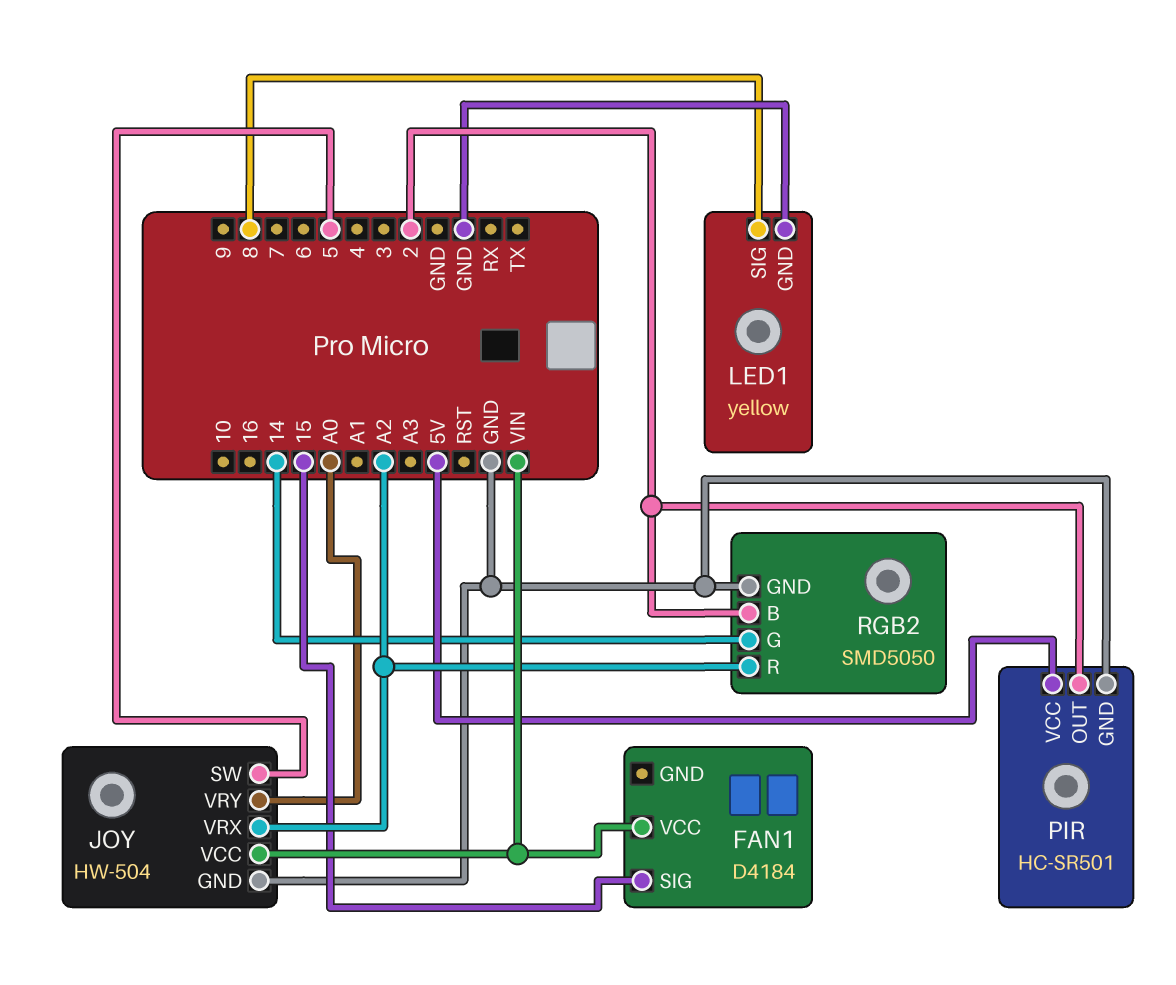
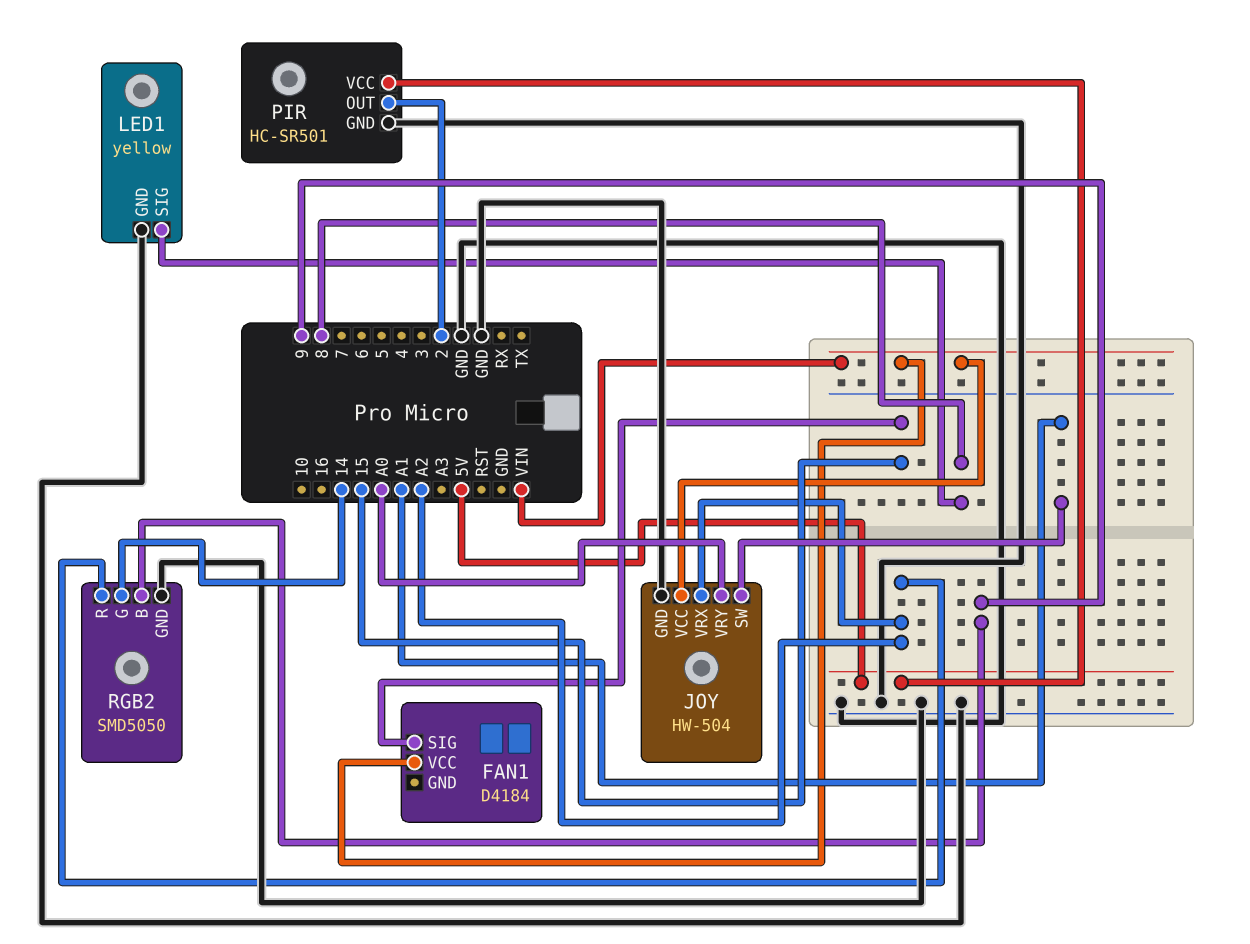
JOY pin SW: 5 -> A1
RGB2 pin B: 2 -> 9

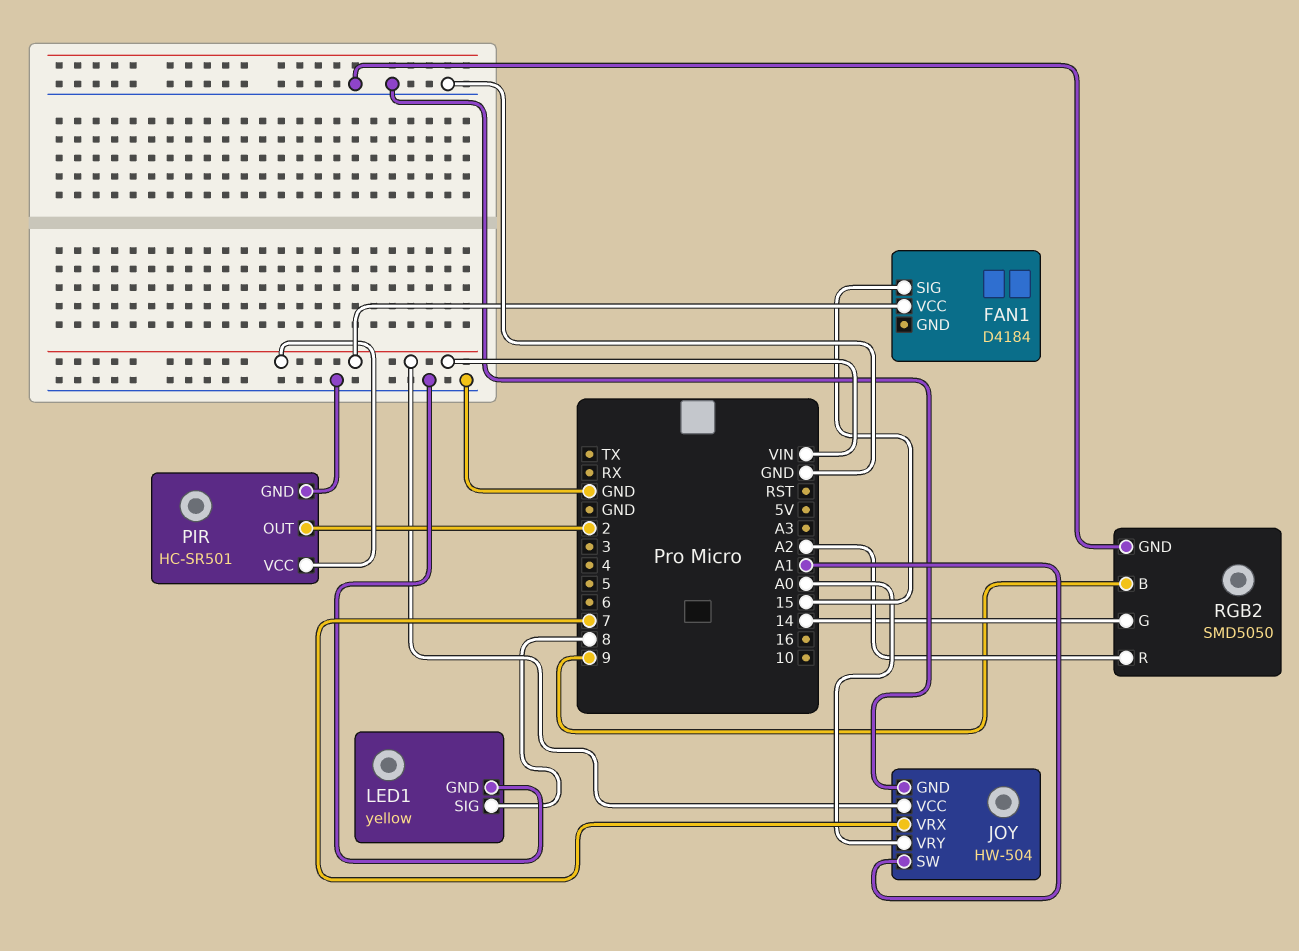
JOY pin VRX: A2 -> 7
PIR pin VCC: 5V -> VIN

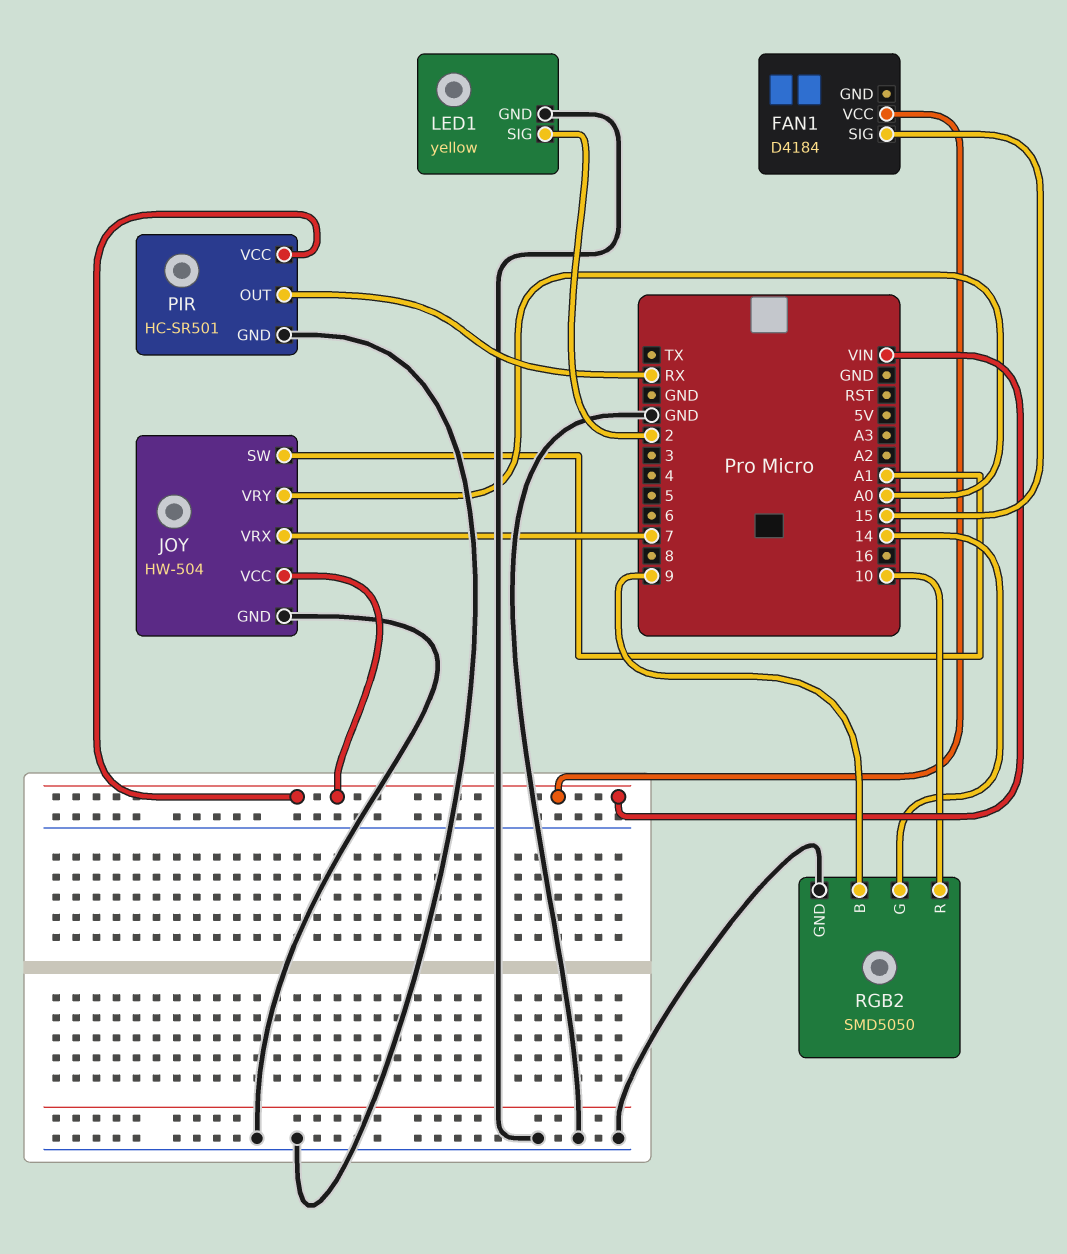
LED1 pin SIG: 8 -> 2
PIR pin OUT: 2 -> RX
RGB2 pin R: A2 -> 10

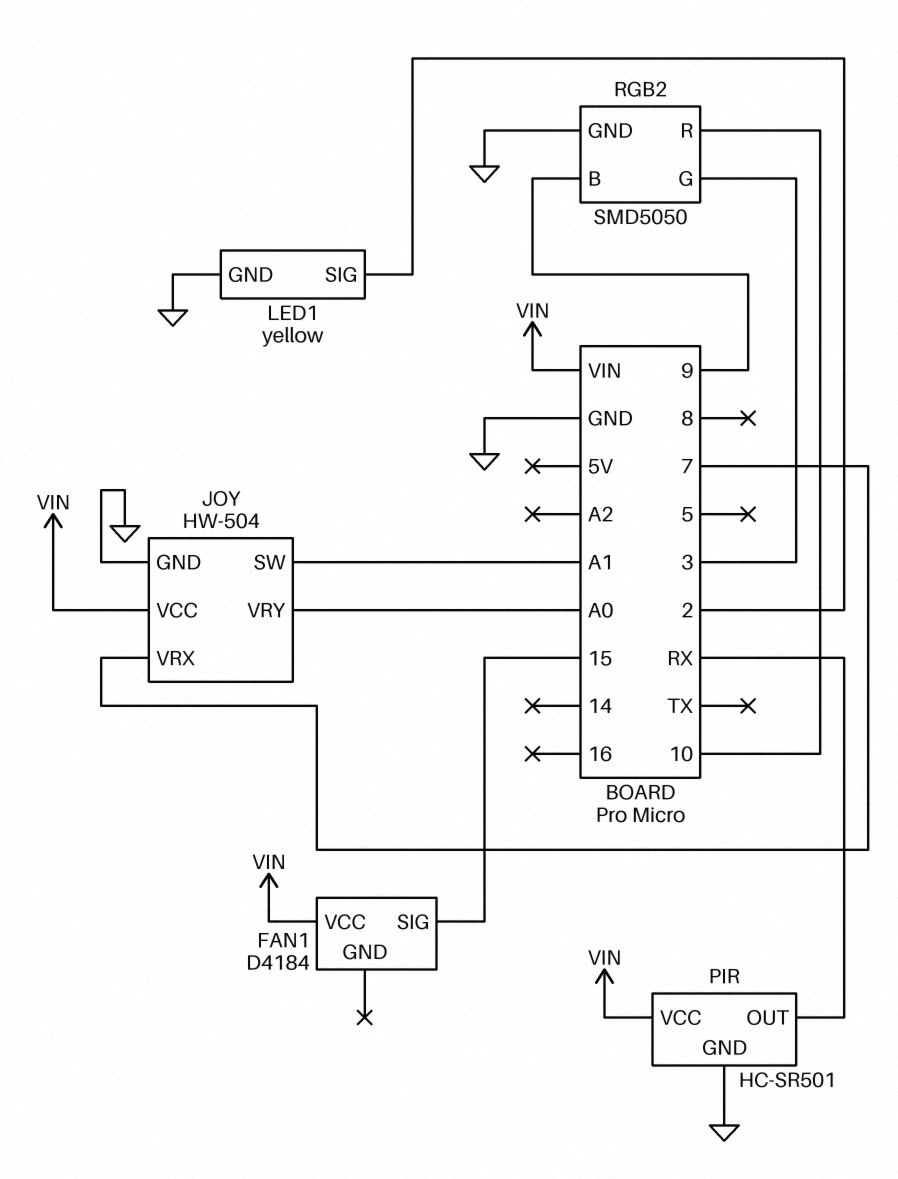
RGB2 pin G: 14 -> 3

